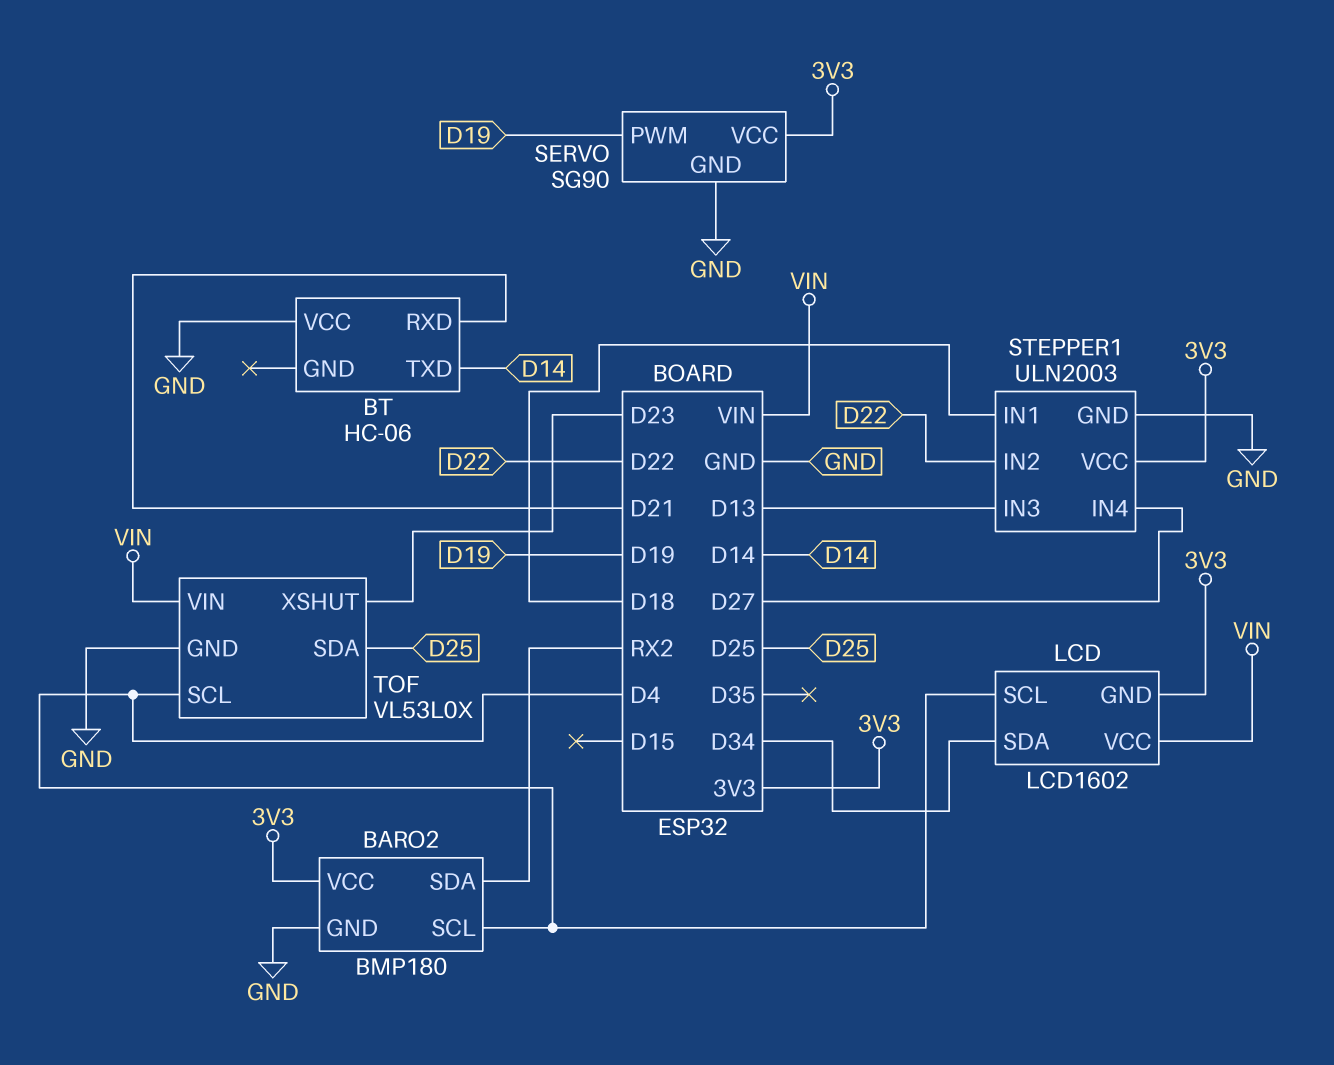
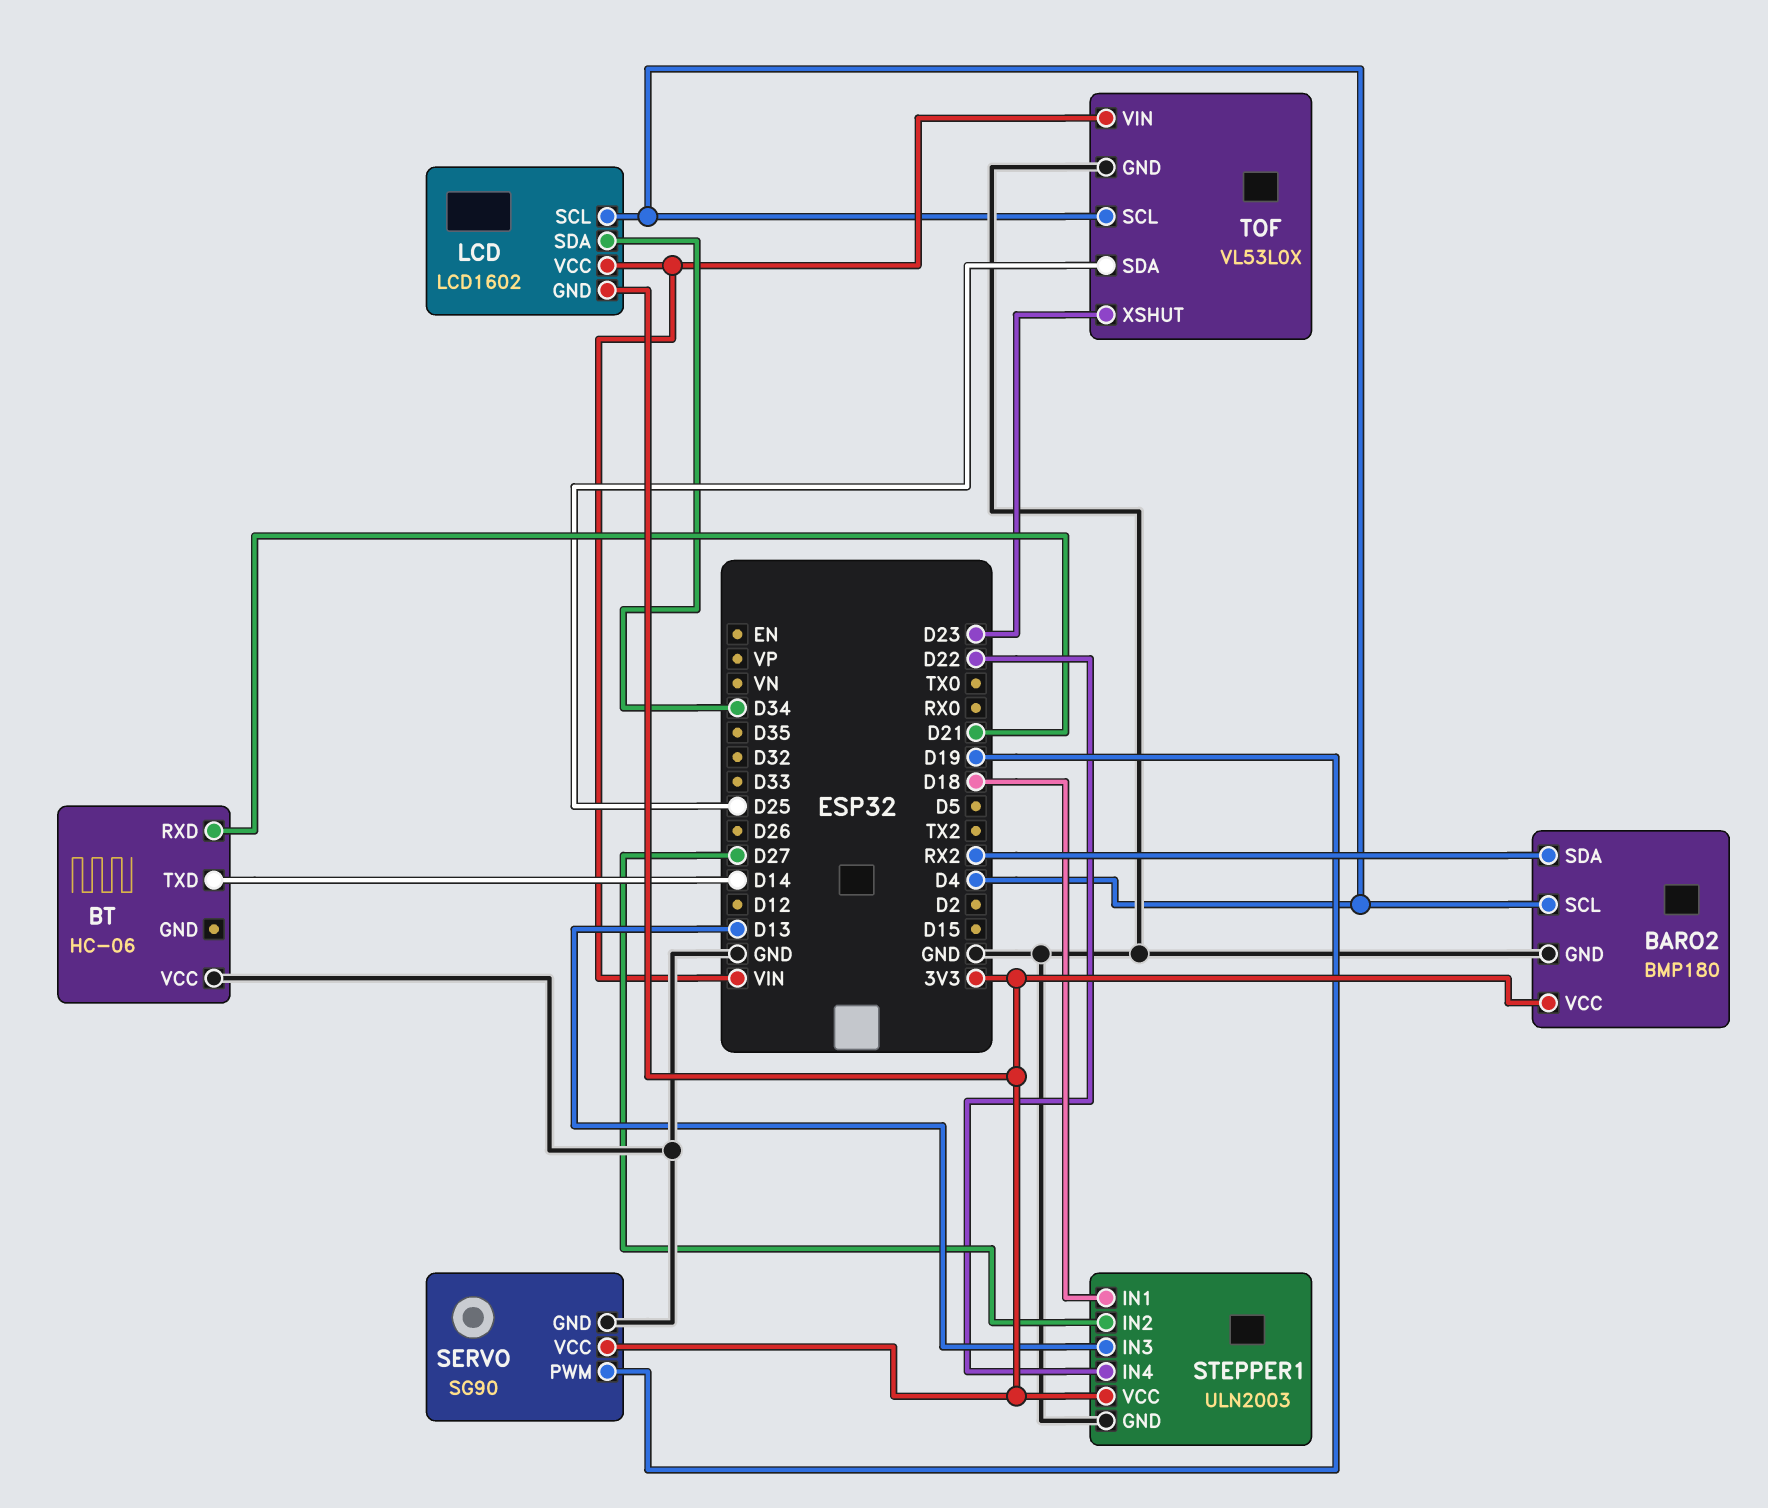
STEPPER1 pin IN2: D22 -> D27
STEPPER1 pin IN4: D27 -> D22

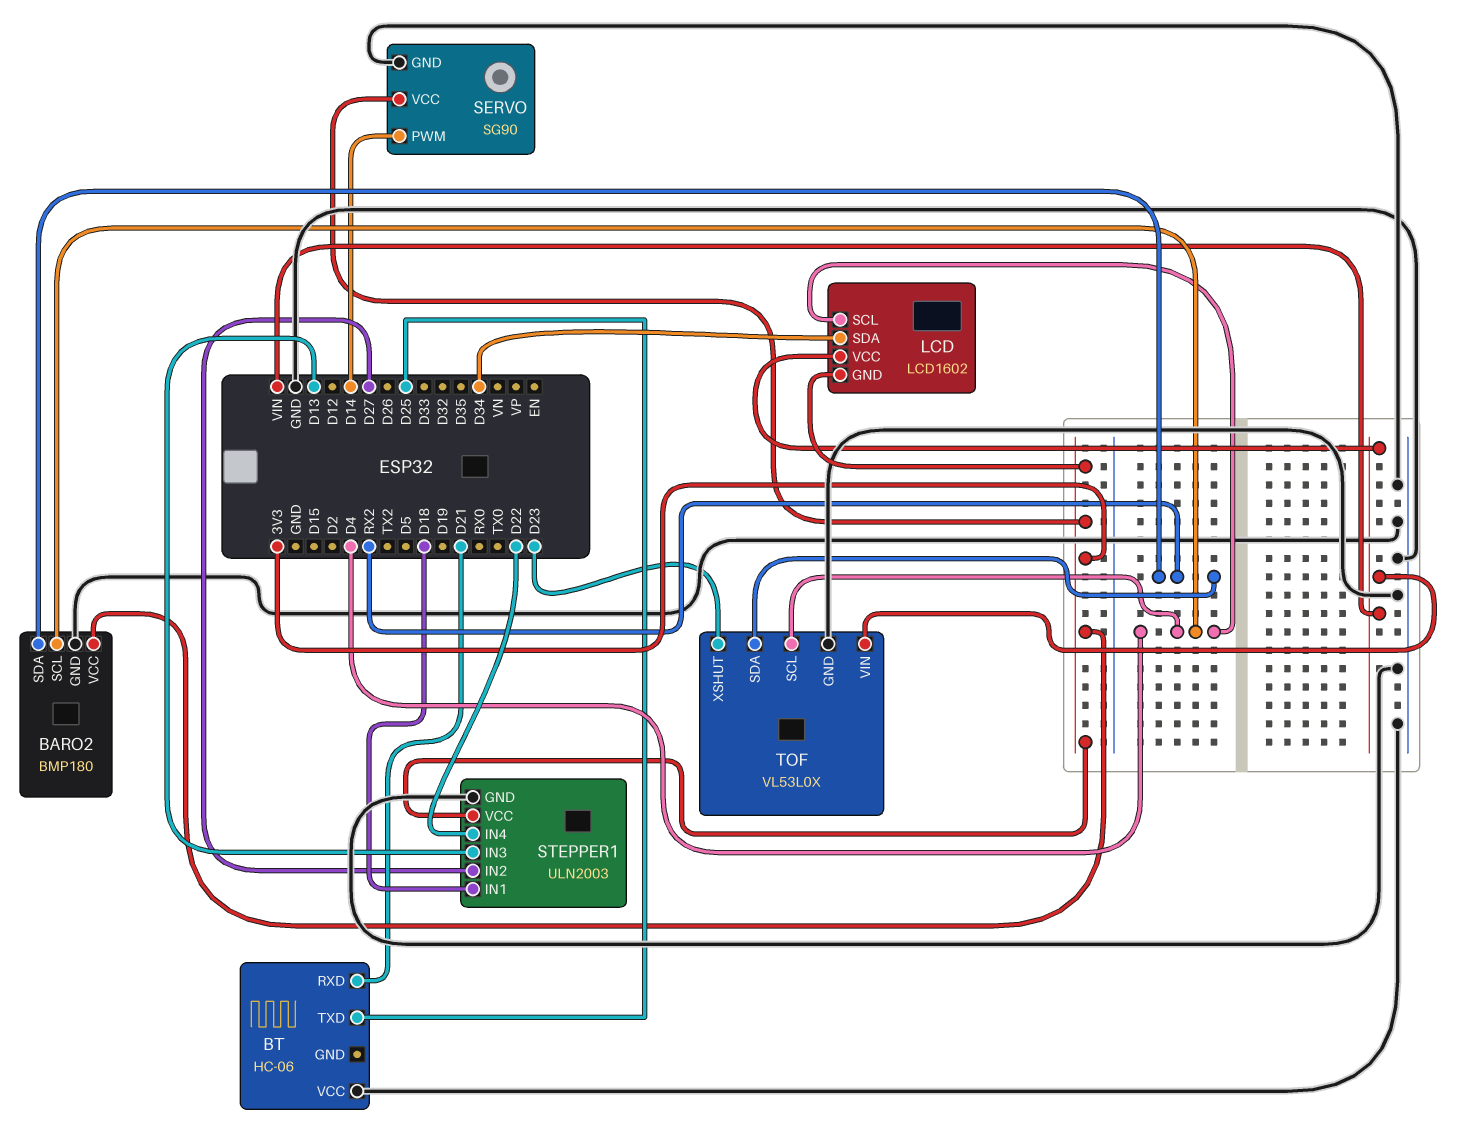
BT pin TXD: D14 -> D25
SERVO pin PWM: D19 -> D14
TOF pin SDA: D25 -> RX2

